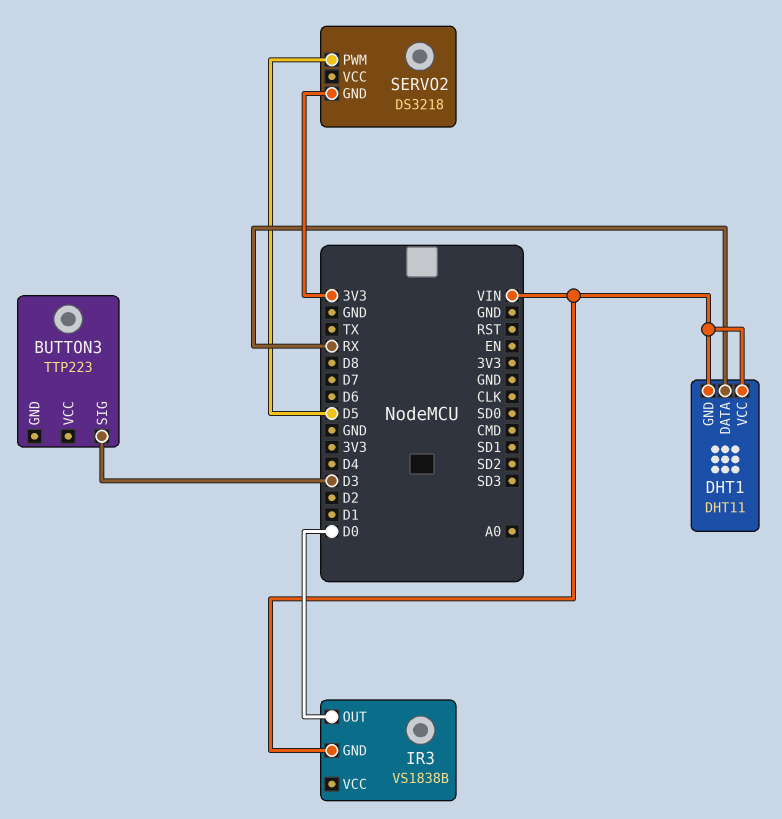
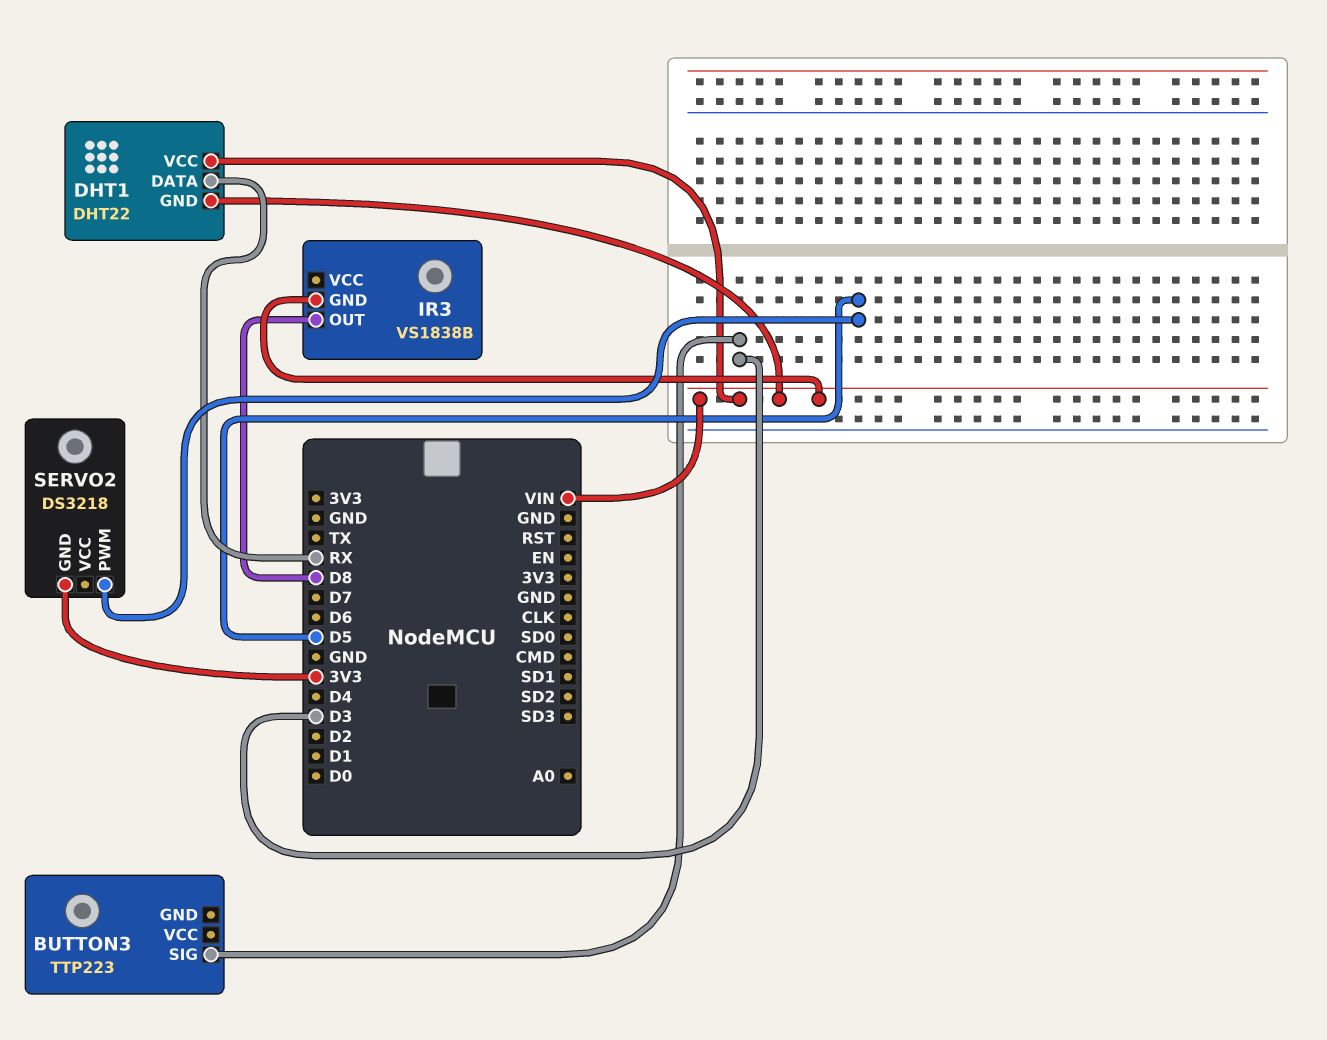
DHT1: DHT11 -> DHT22
IR3 pin OUT: D0 -> D8

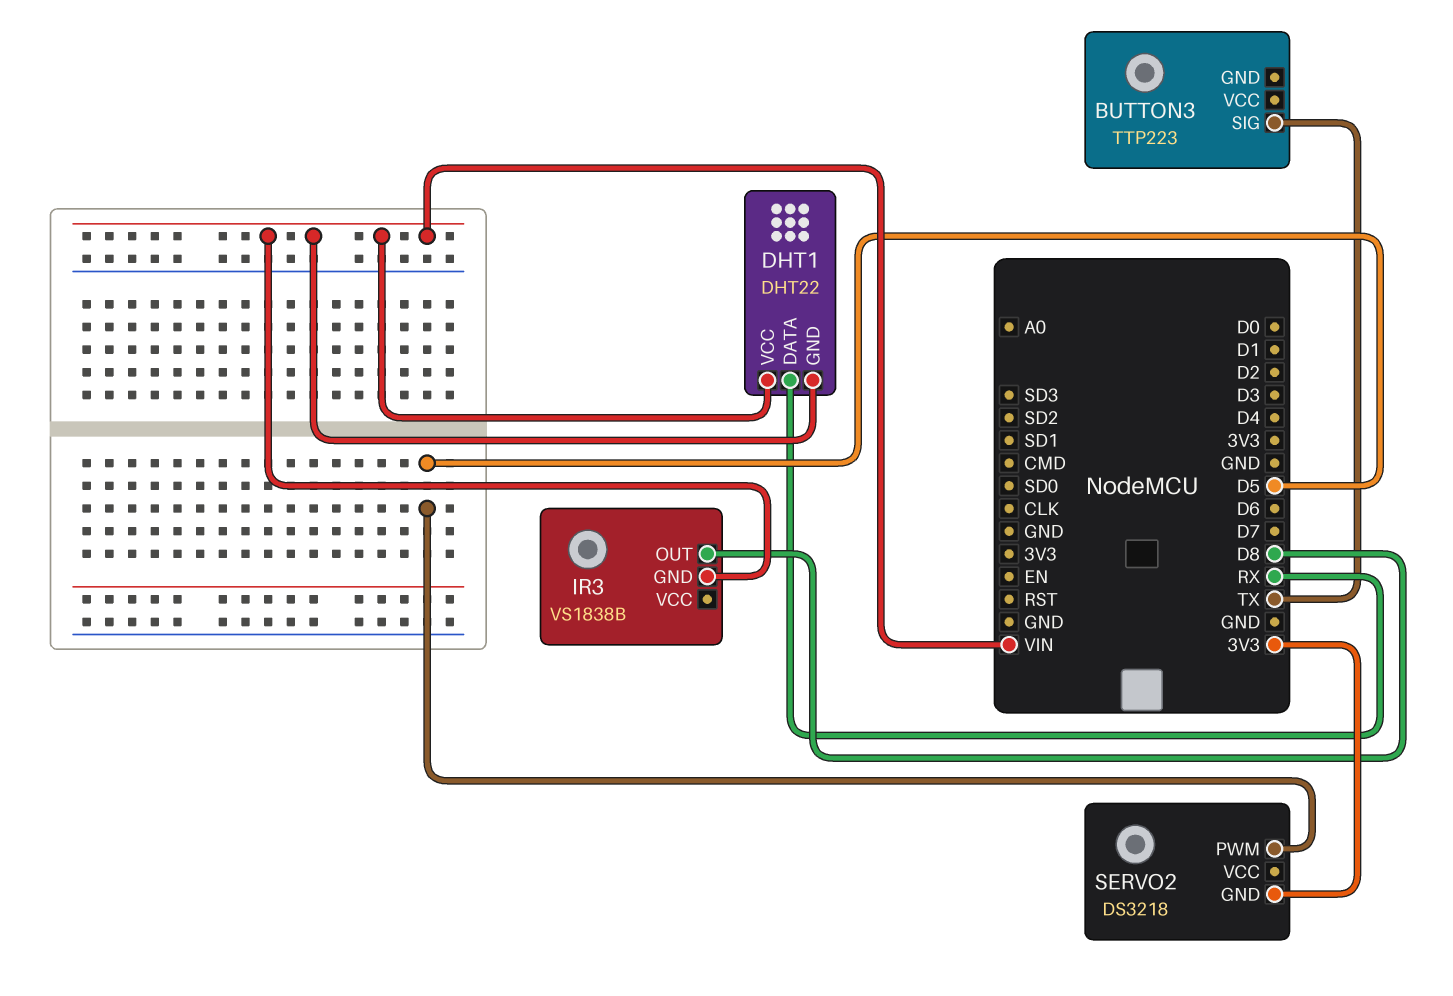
BUTTON3 pin SIG: D3 -> TX

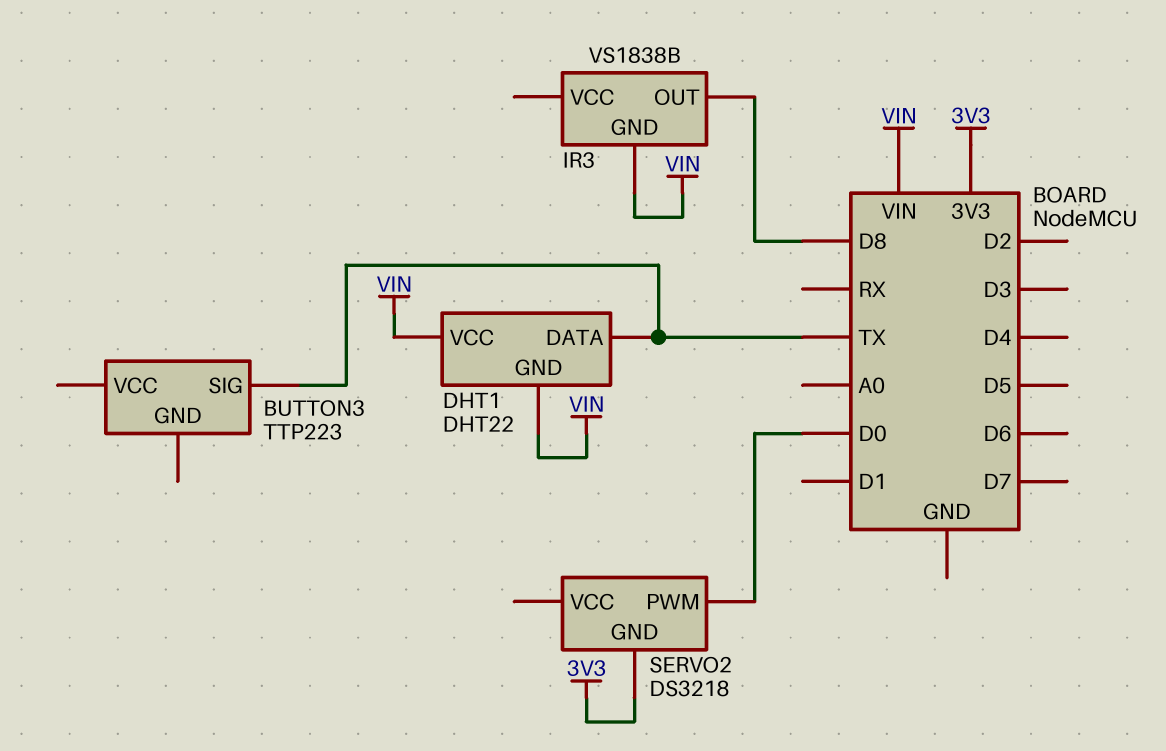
DHT1 pin DATA: RX -> TX
SERVO2 pin PWM: D5 -> D0

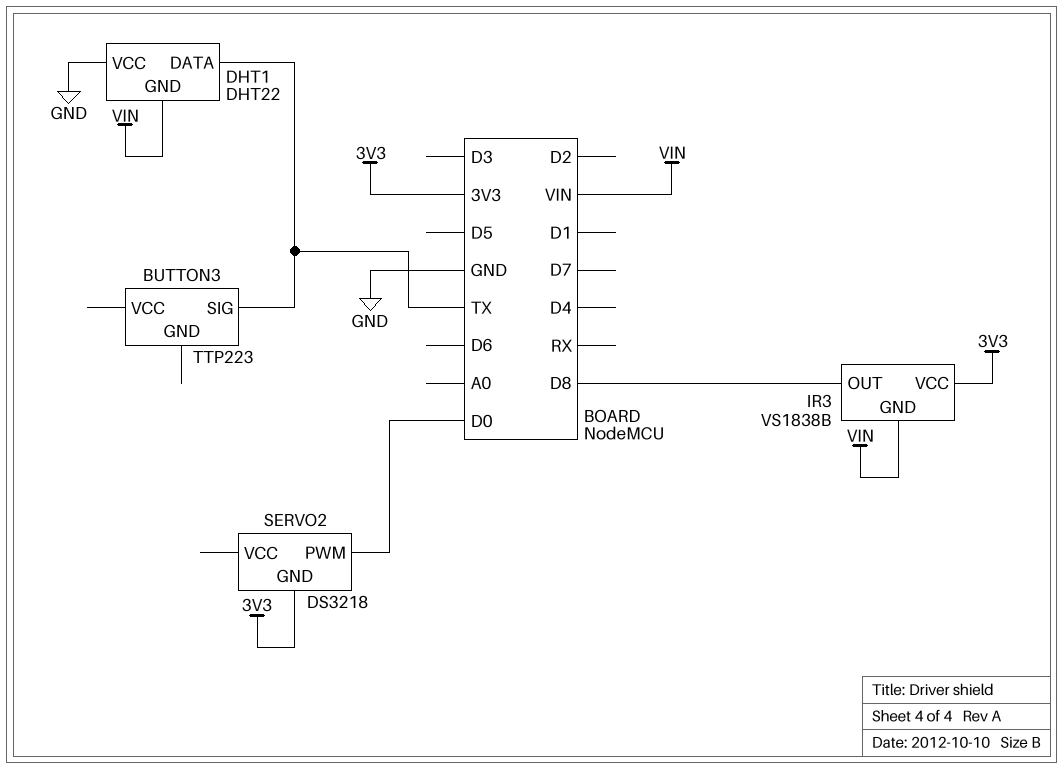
DHT1 pin VCC: VIN -> GND
IR3 pin VCC: none -> 3V3

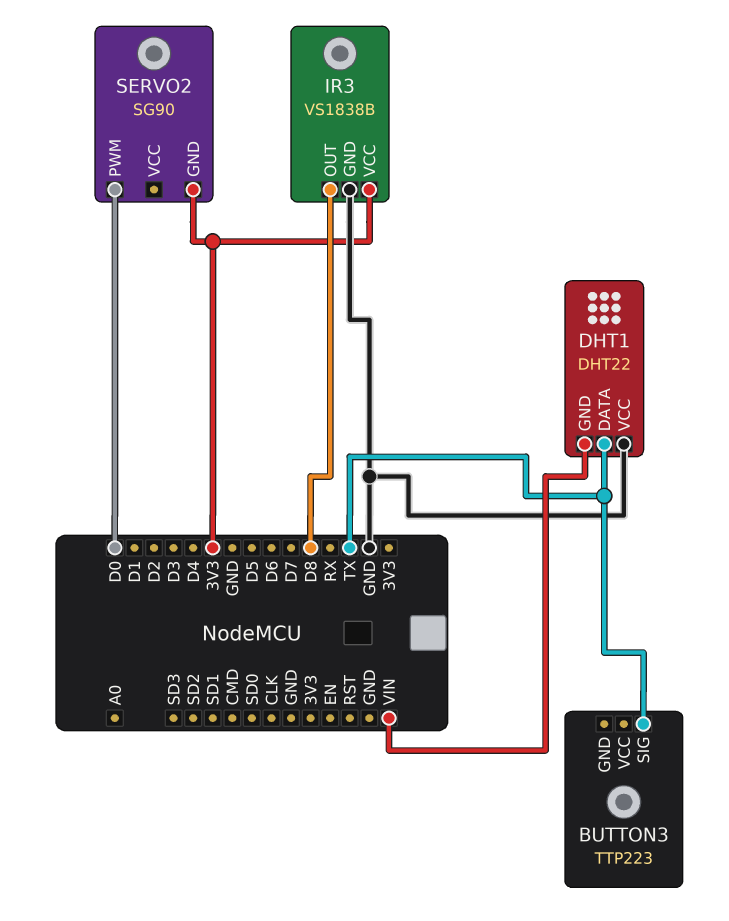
IR3 pin GND: VIN -> GND
SERVO2: DS3218 -> SG90

